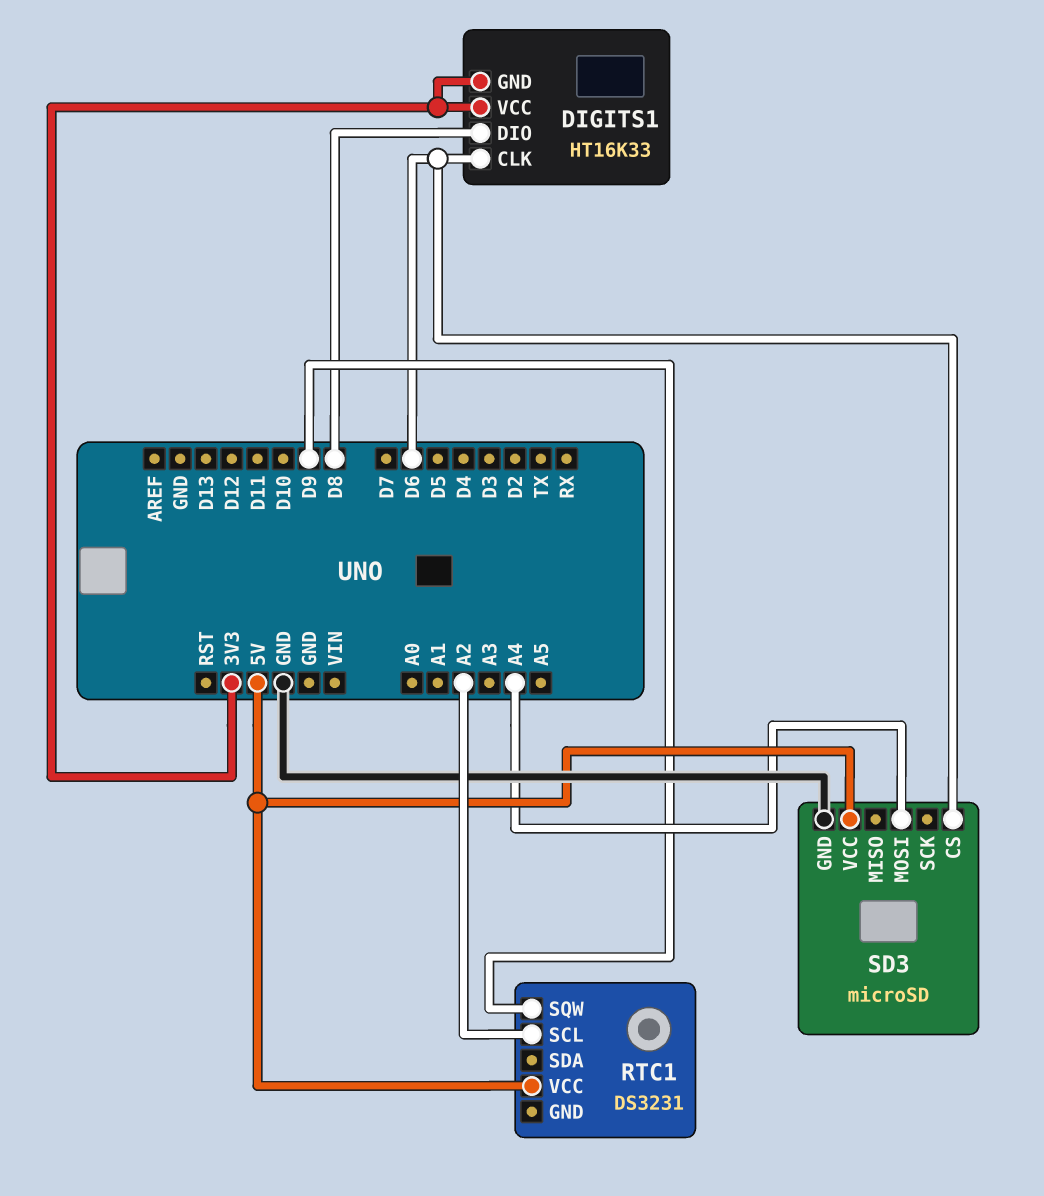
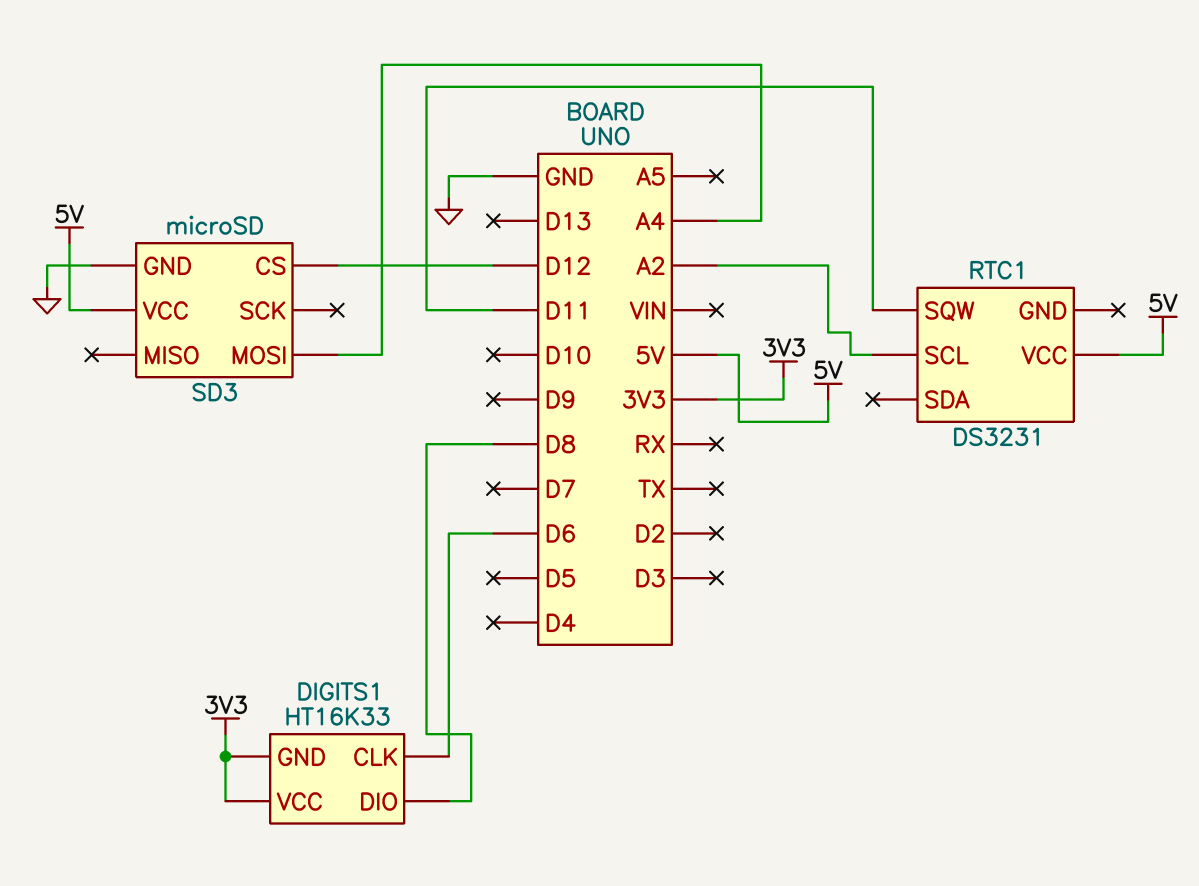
RTC1 pin SQW: D9 -> D11
SD3 pin CS: D6 -> D12

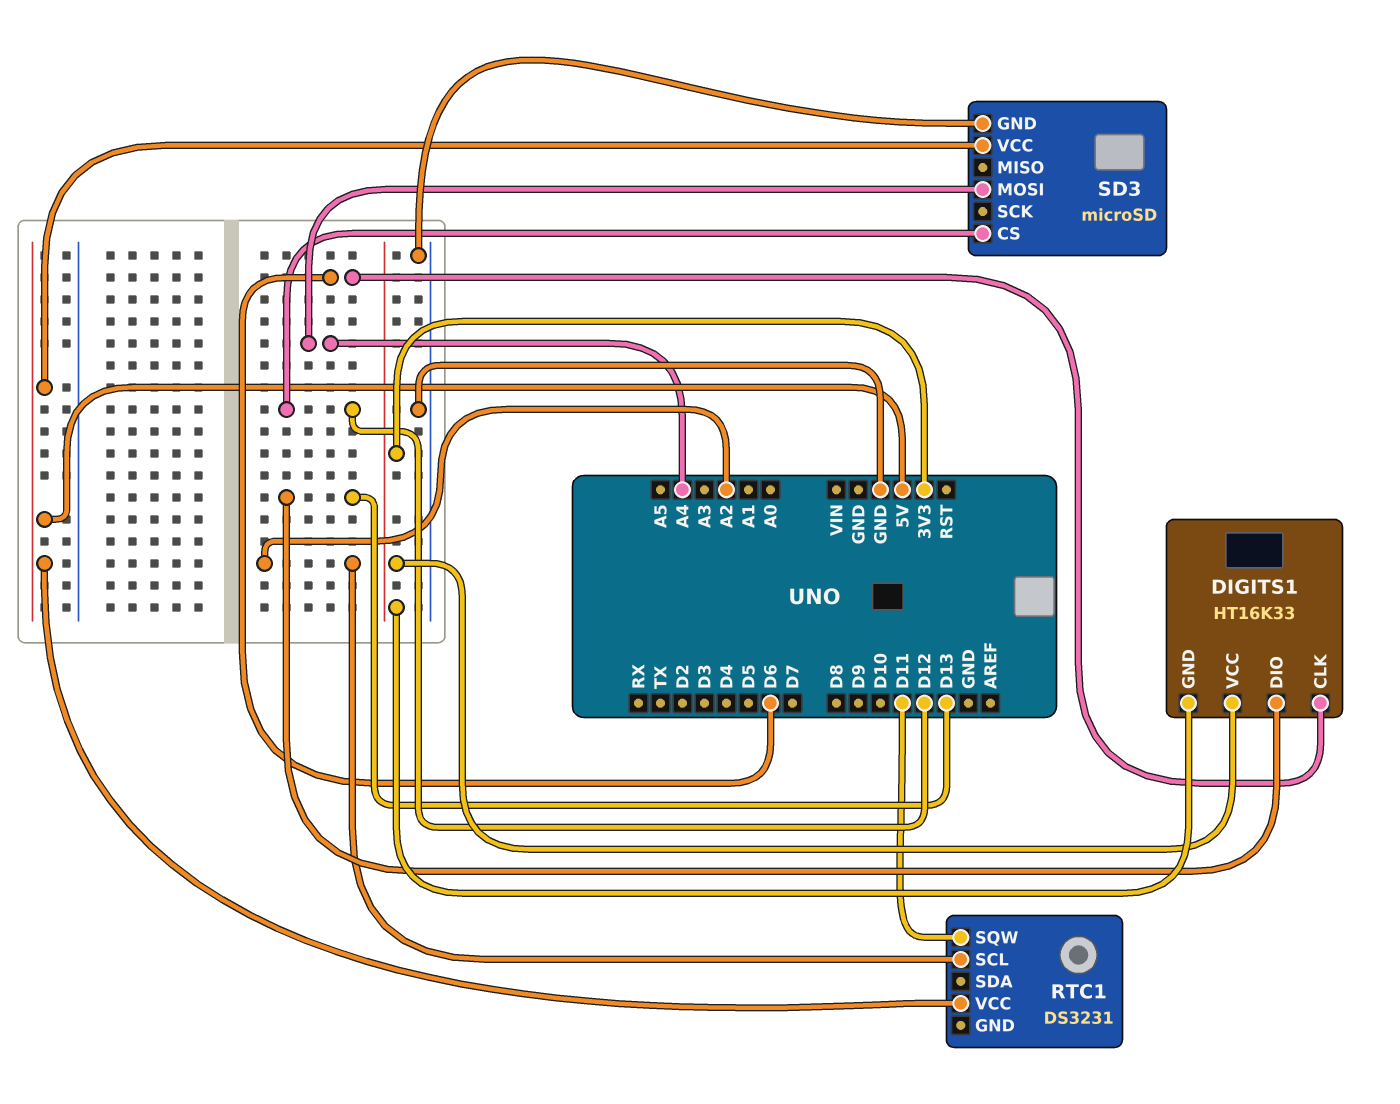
DIGITS1 pin DIO: D8 -> D13

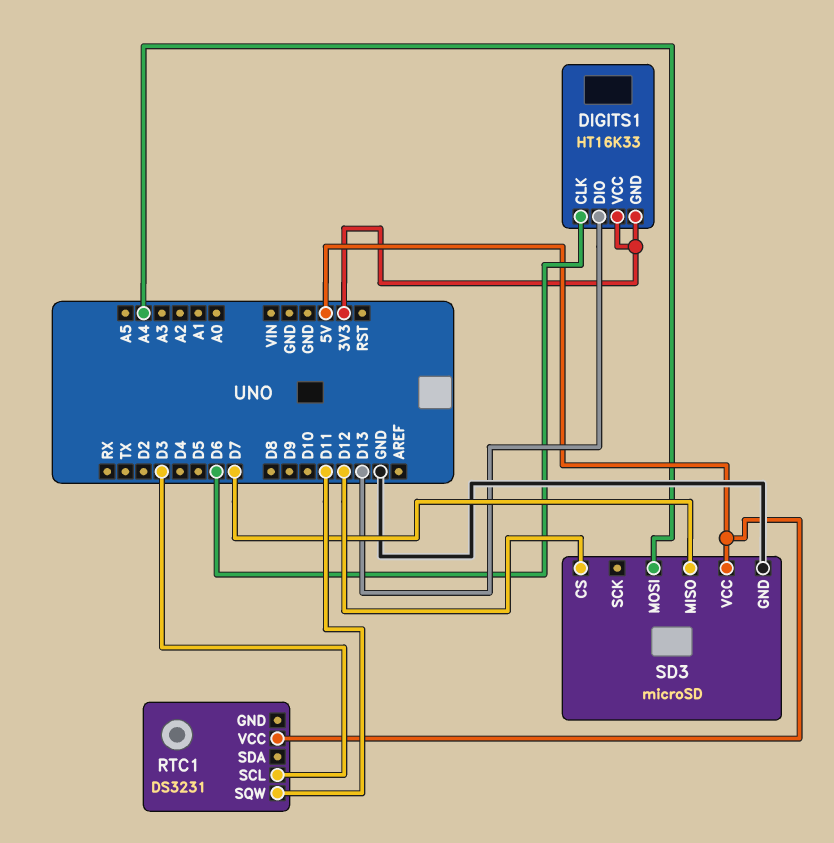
RTC1 pin SCL: A2 -> D3
SD3 pin MISO: none -> D7

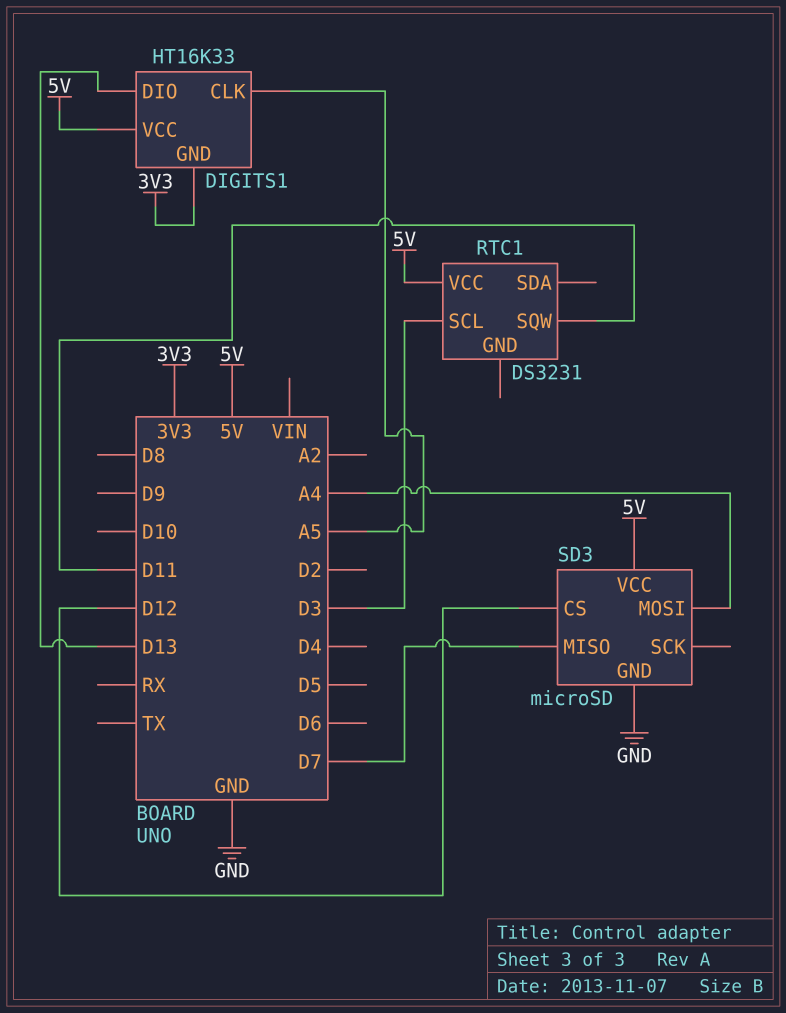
DIGITS1 pin CLK: D6 -> A5
DIGITS1 pin VCC: 3V3 -> 5V

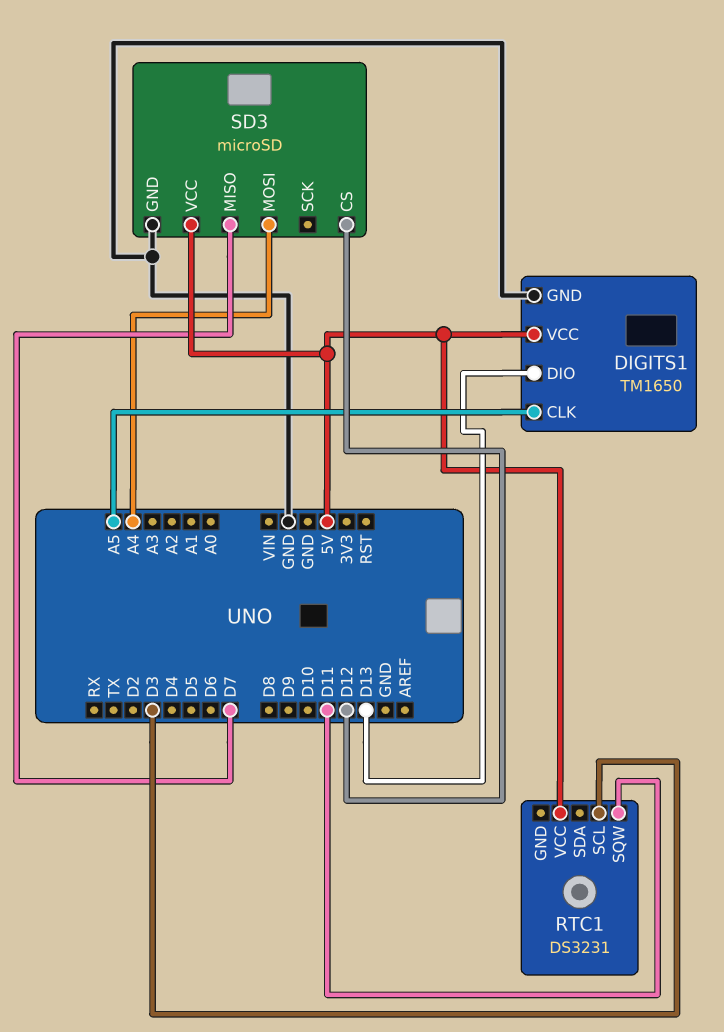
DIGITS1: HT16K33 -> TM1650
DIGITS1 pin GND: 3V3 -> GND

